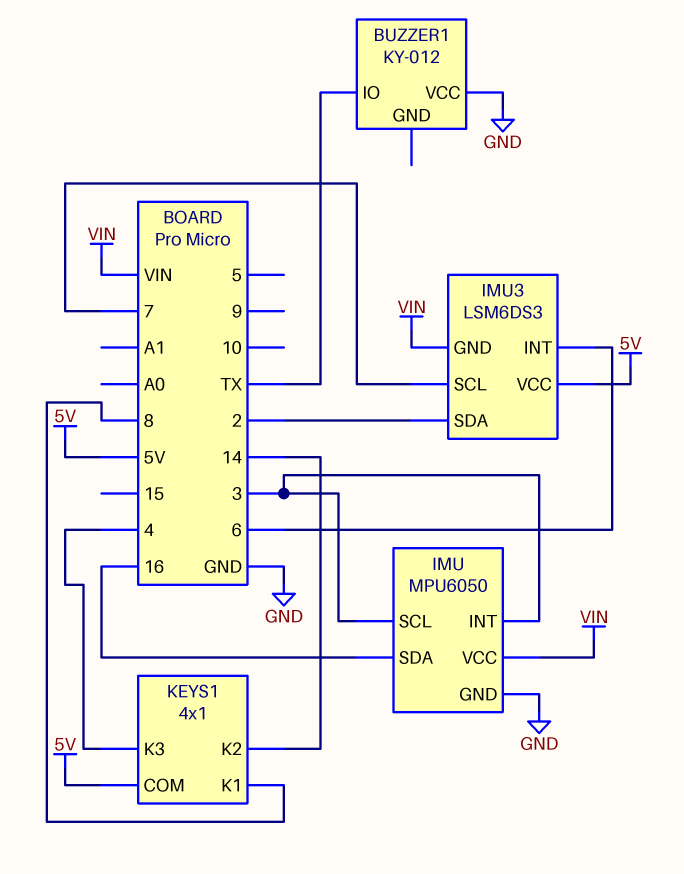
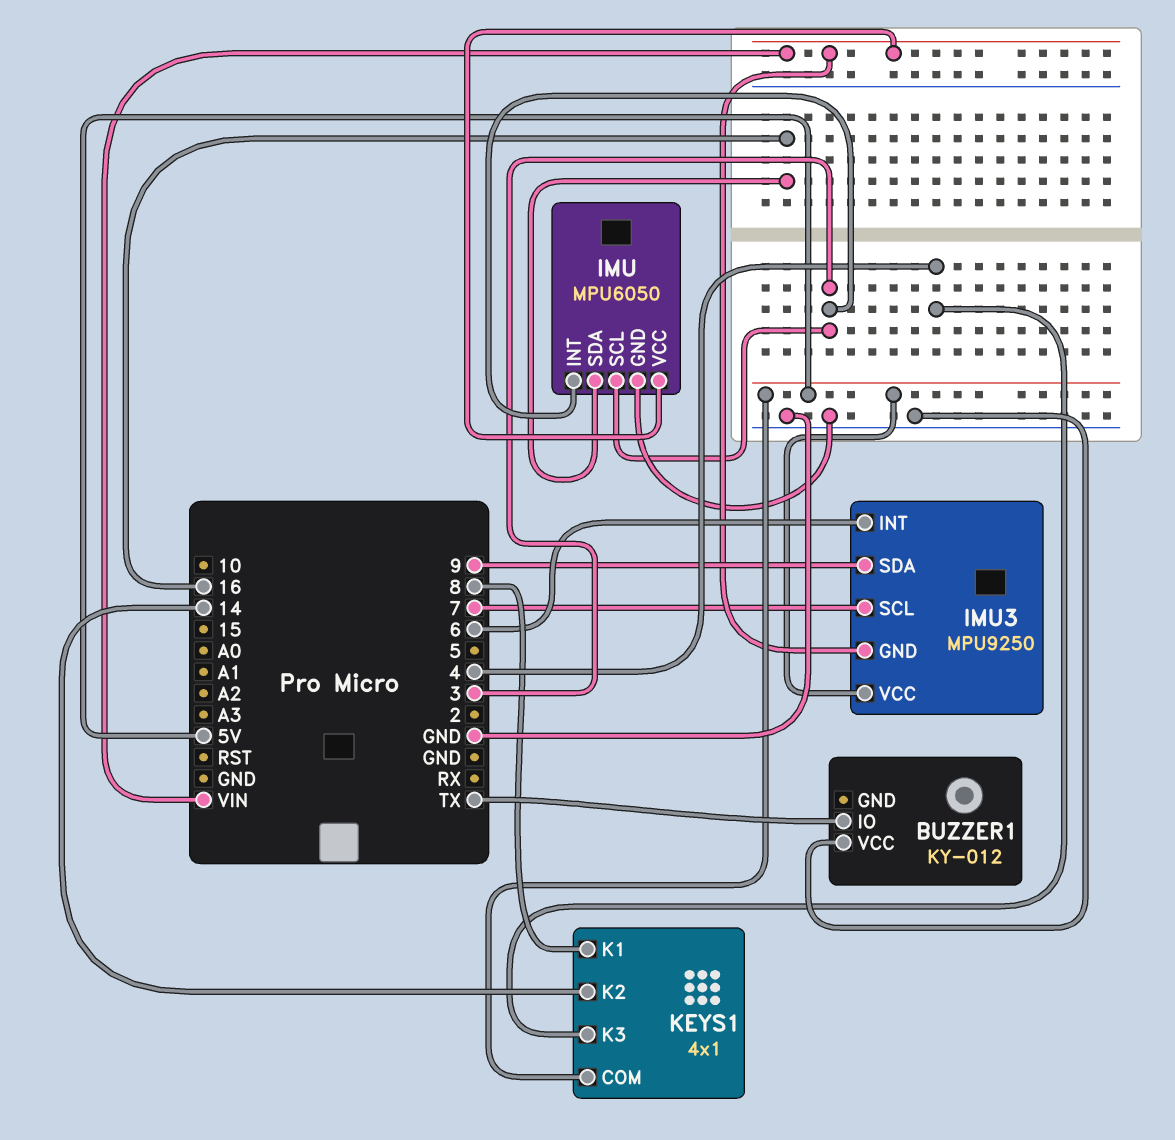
IMU3: LSM6DS3 -> MPU9250
IMU3 pin SDA: 2 -> 9

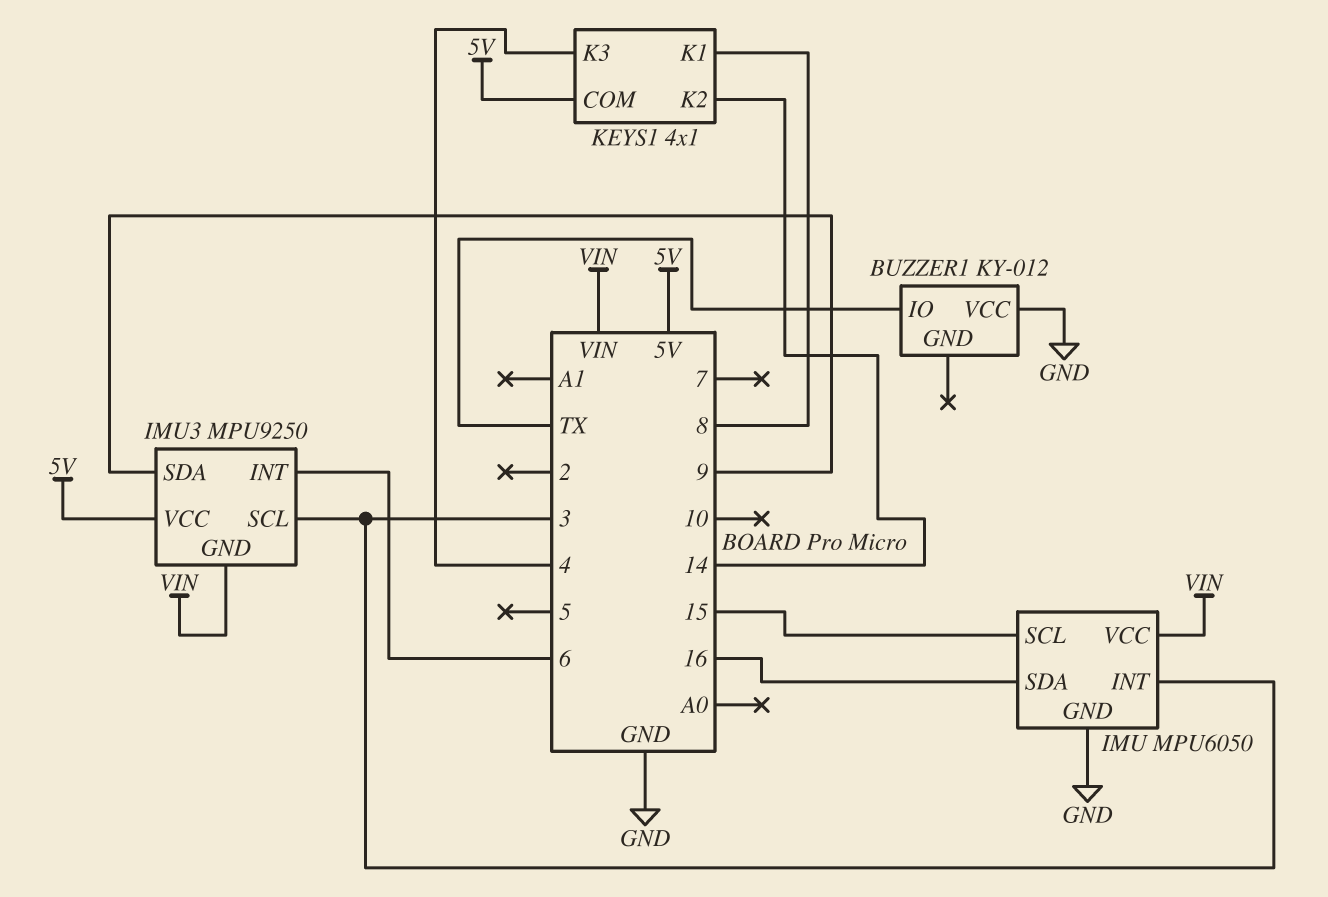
IMU pin SCL: 3 -> 15
IMU3 pin SCL: 7 -> 3

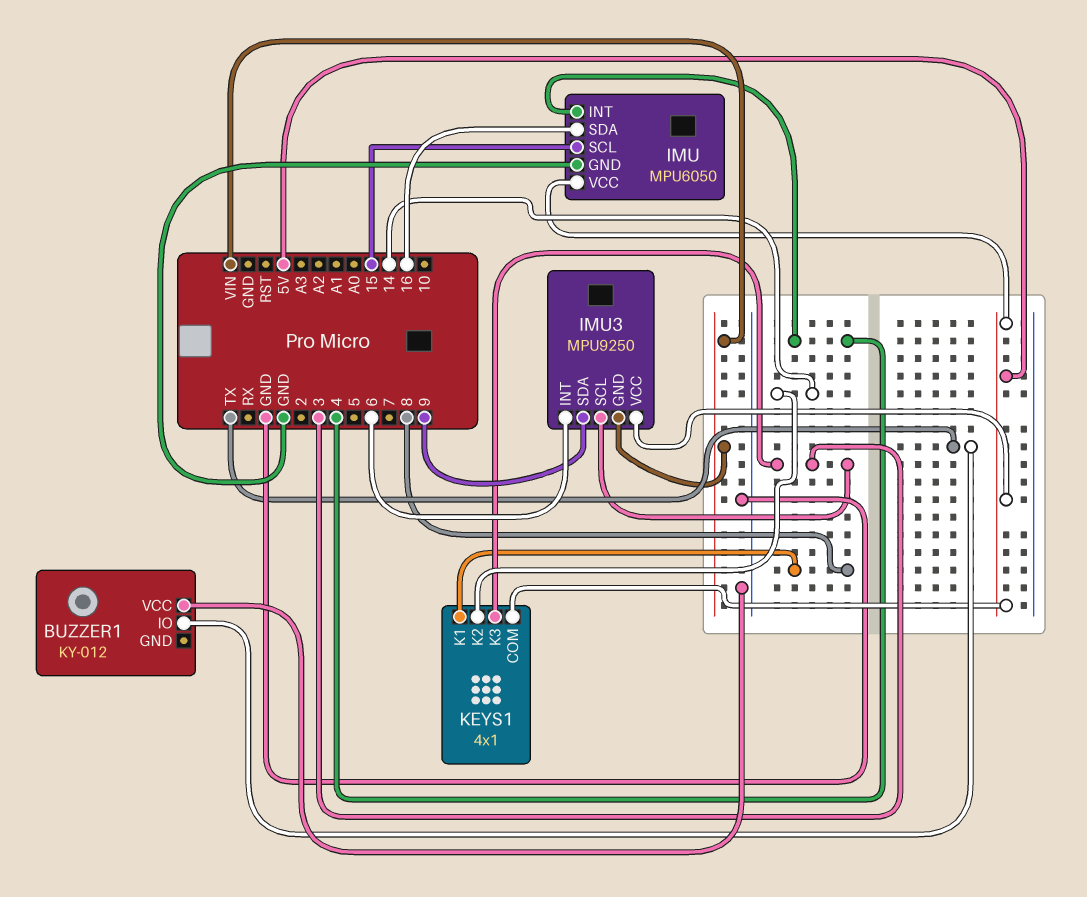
IMU pin INT: 3 -> 4
IMU pin VCC: VIN -> 5V
KEYS1 pin K3: 4 -> 3

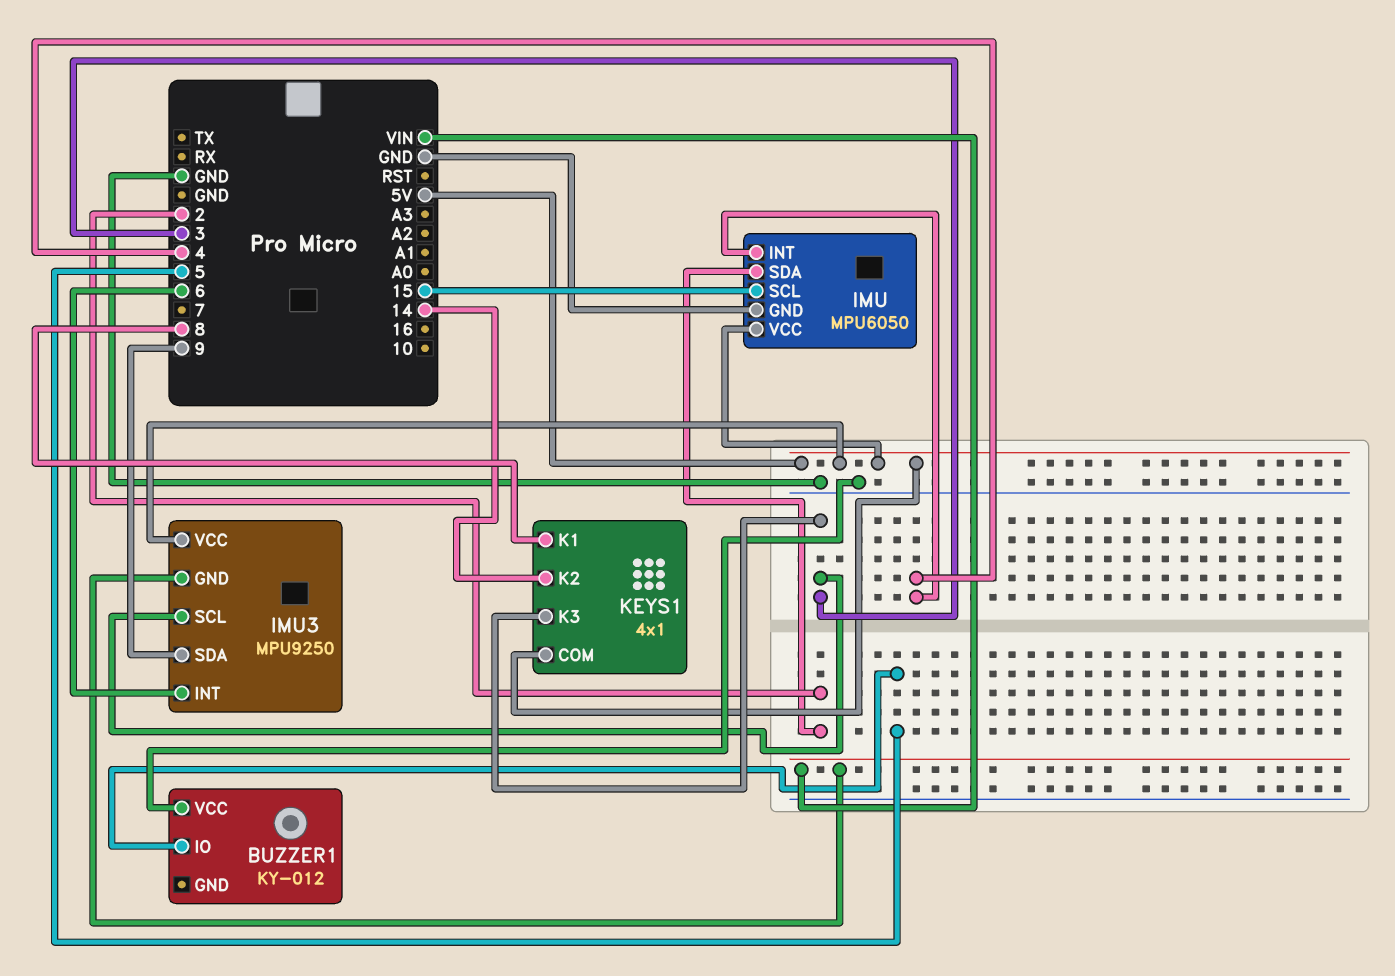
BUZZER1 pin IO: TX -> 5
IMU pin SDA: 16 -> 2

